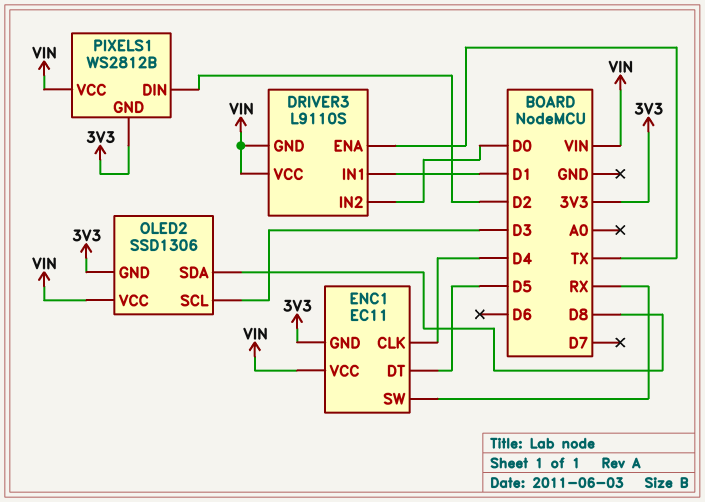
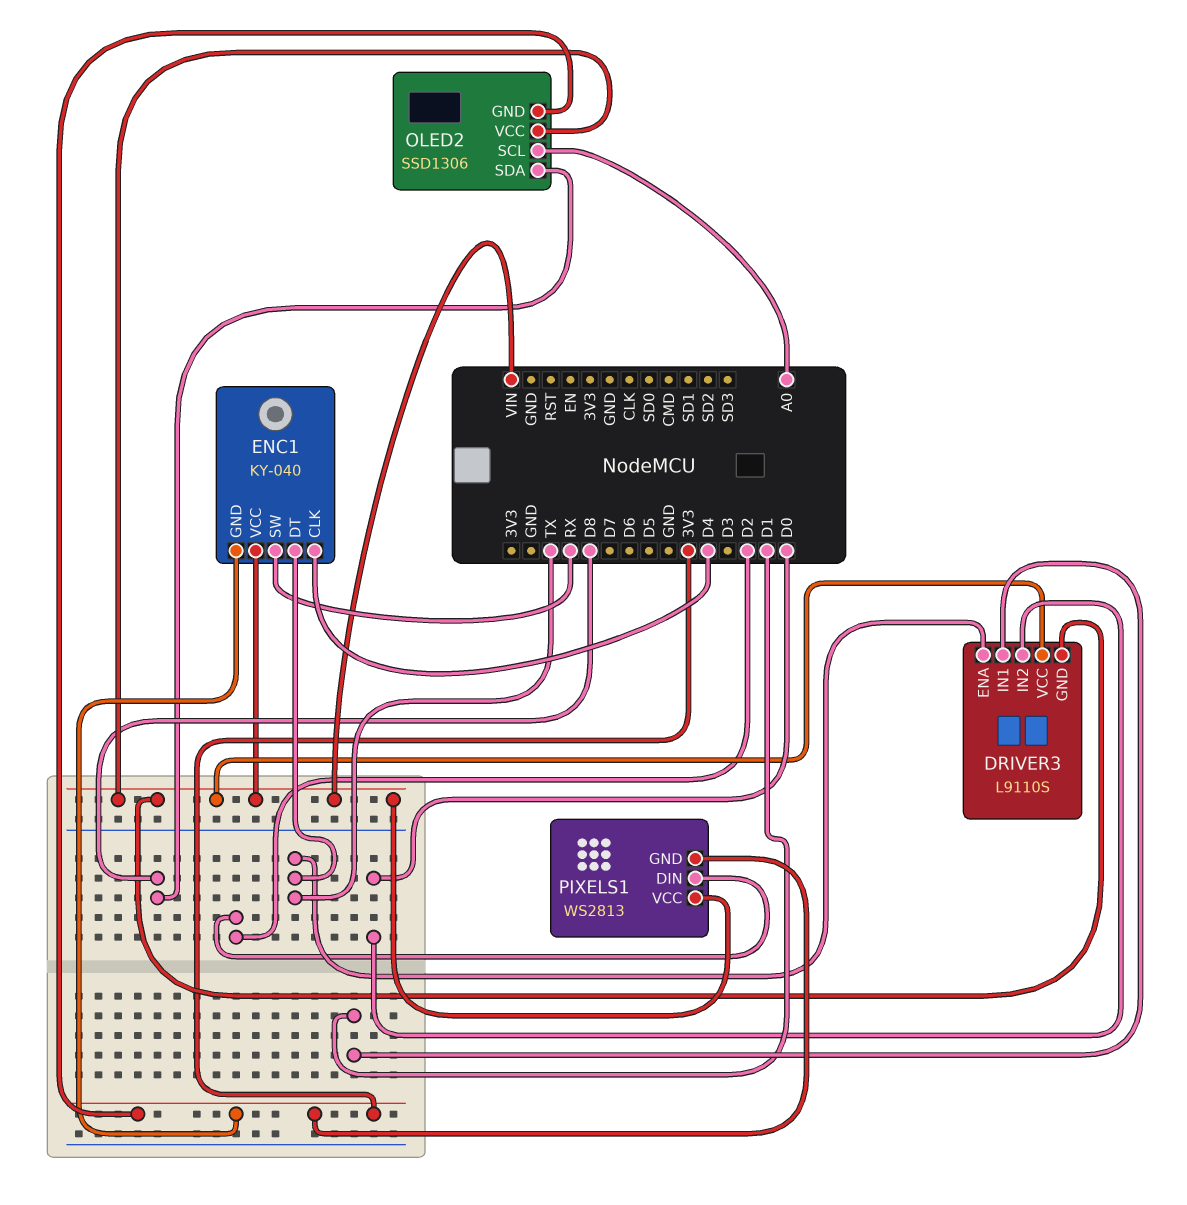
ENC1: EC11 -> KY-040
ENC1 pin DT: D5 -> TX
OLED2 pin SCL: D3 -> A0
PIXELS1: WS2812B -> WS2813

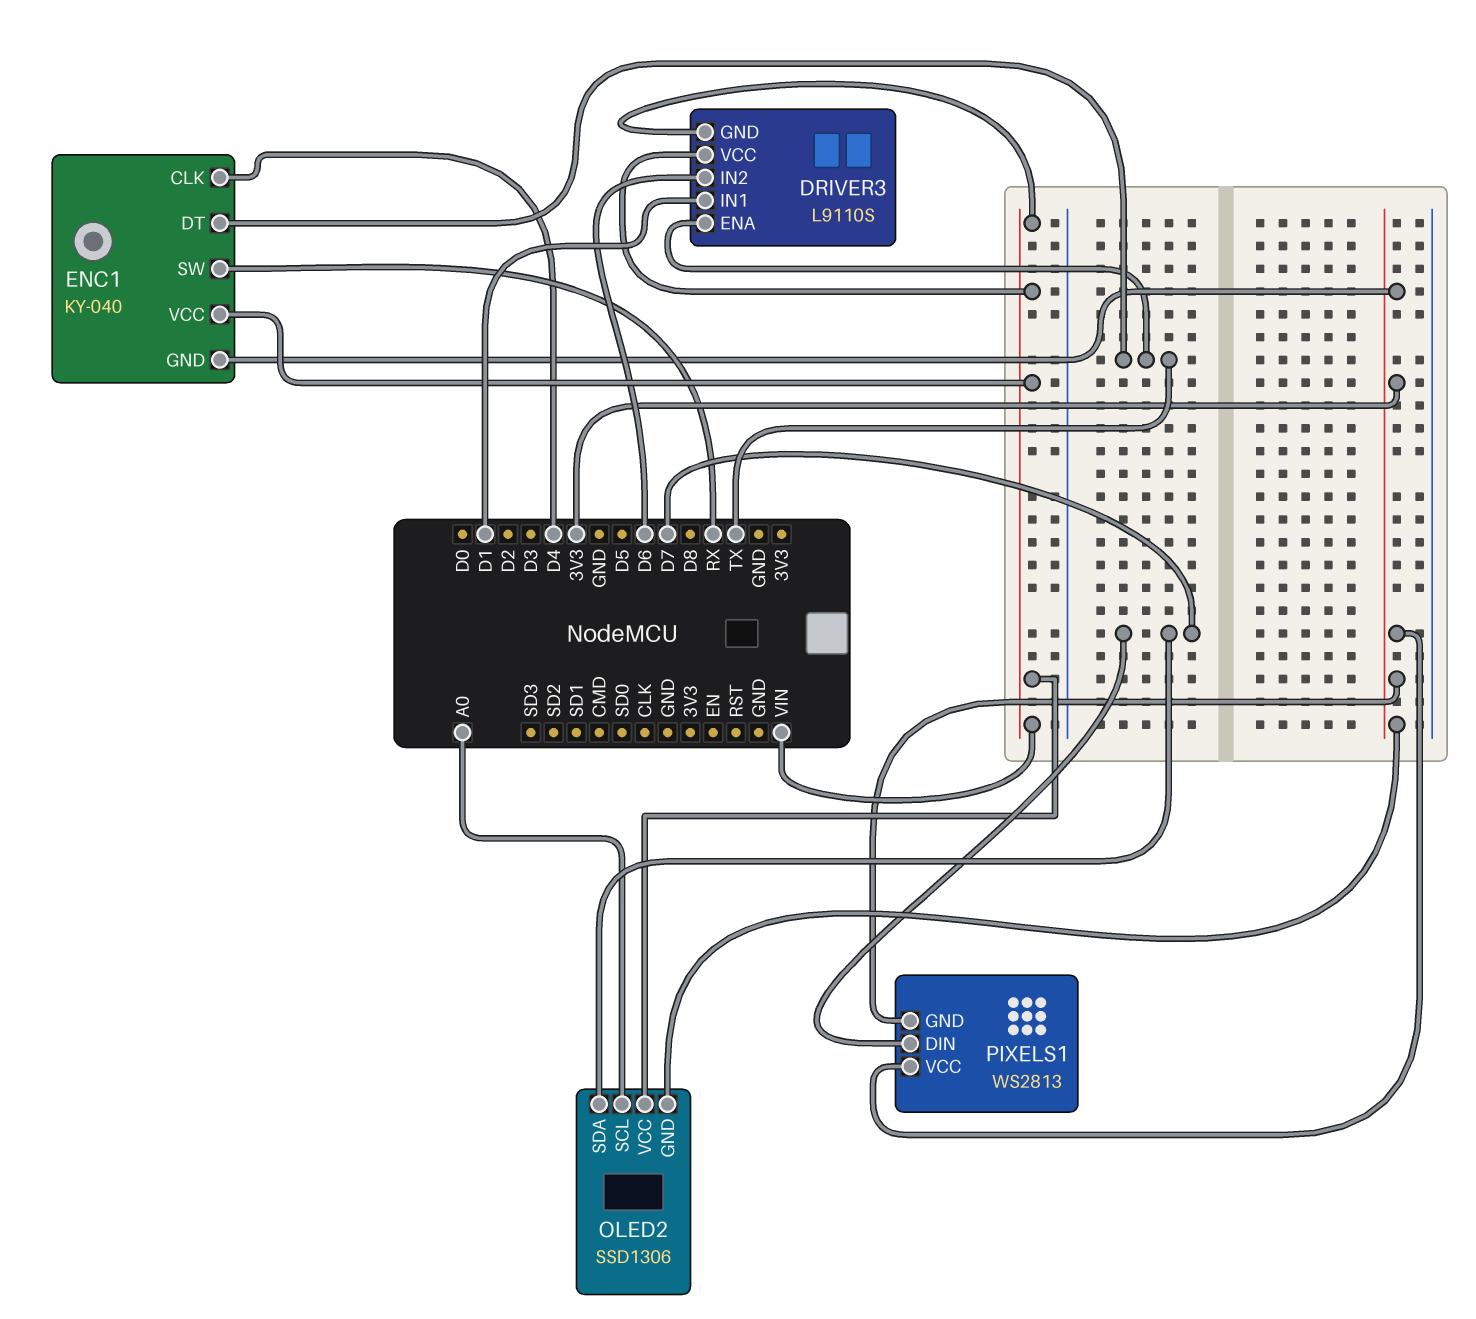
DRIVER3 pin IN2: D0 -> D6
OLED2 pin SDA: D8 -> D7
PIXELS1 pin DIN: D2 -> D7
PIXELS1 pin VCC: VIN -> 3V3

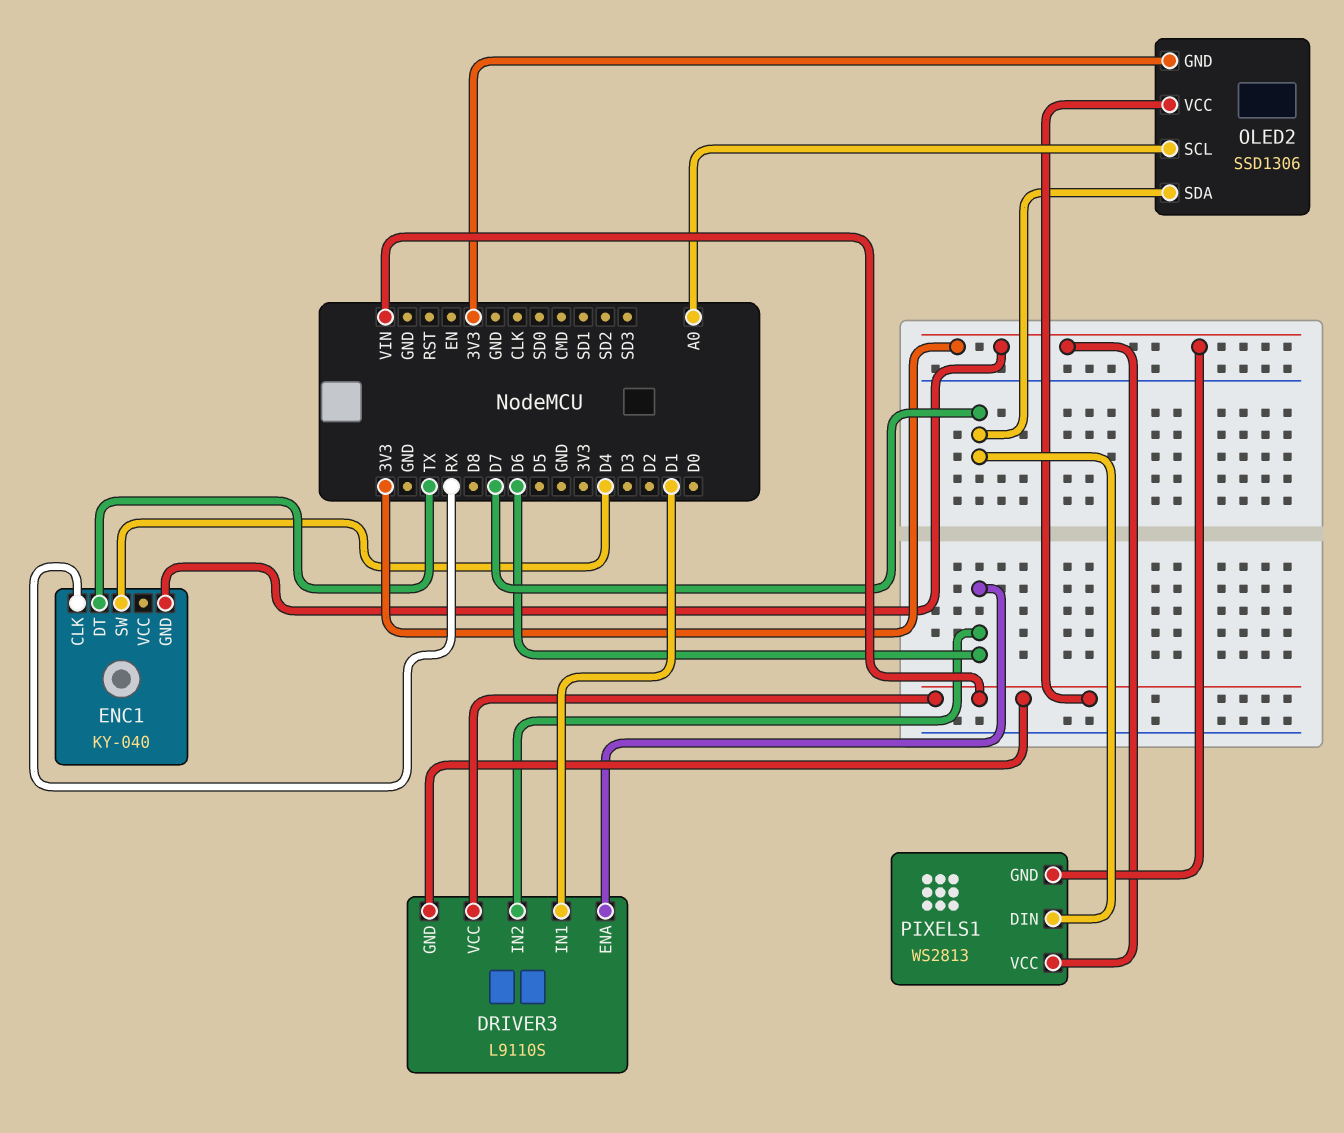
DRIVER3 pin ENA: TX -> D6
ENC1 pin CLK: D4 -> RX
ENC1 pin SW: RX -> D4
ENC1 pin VCC: VIN -> none

